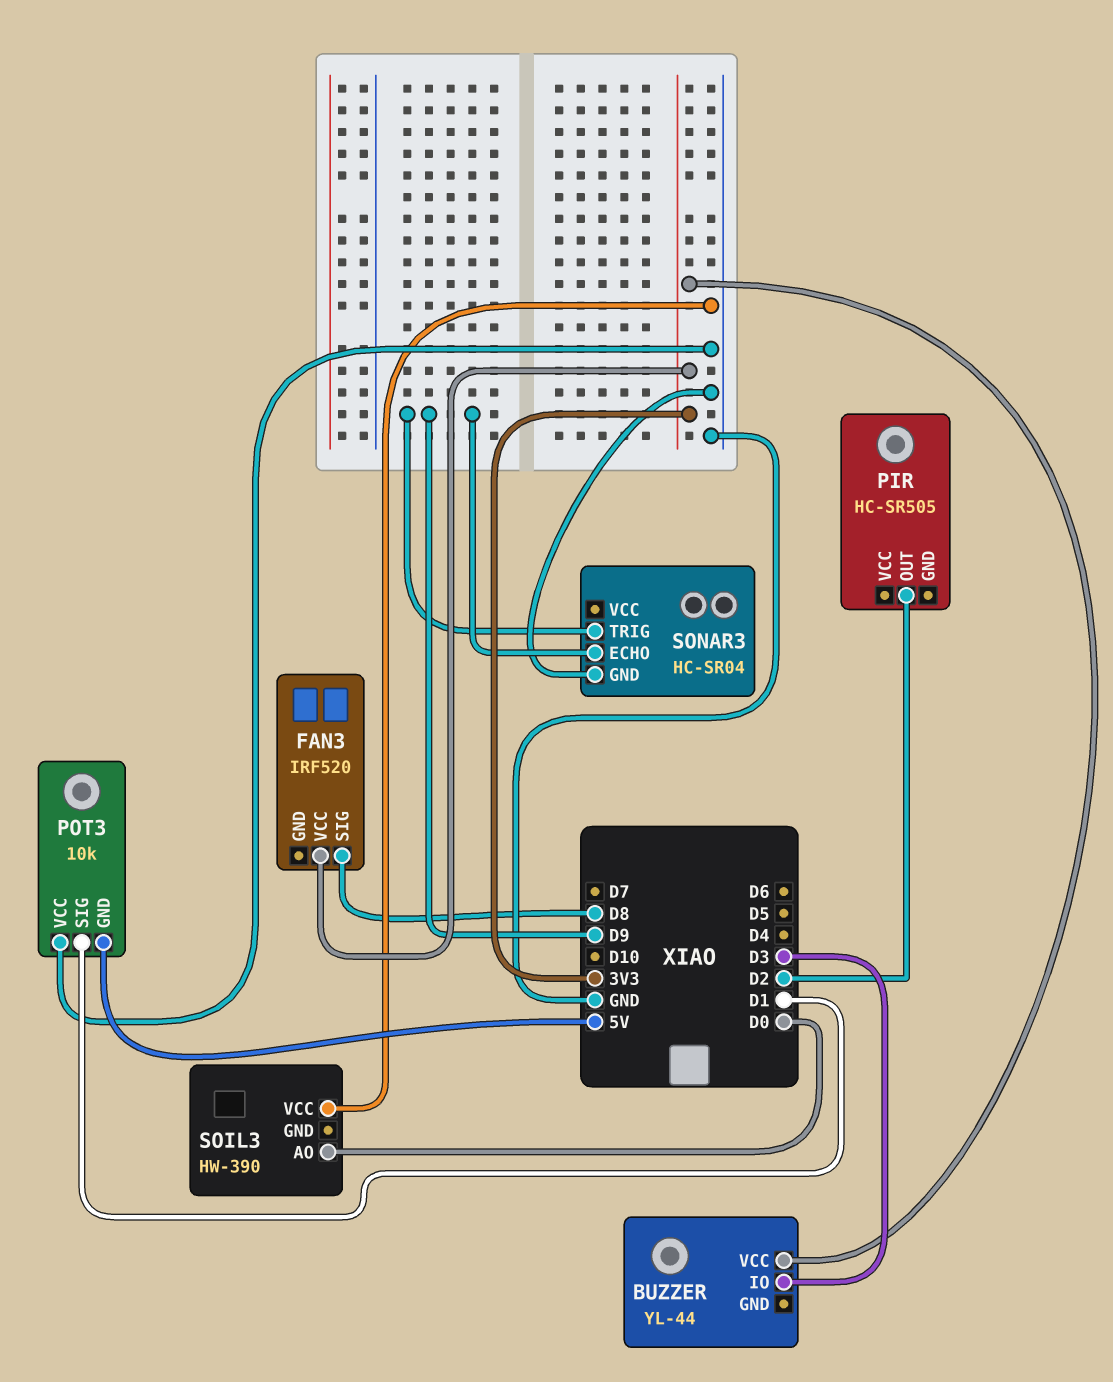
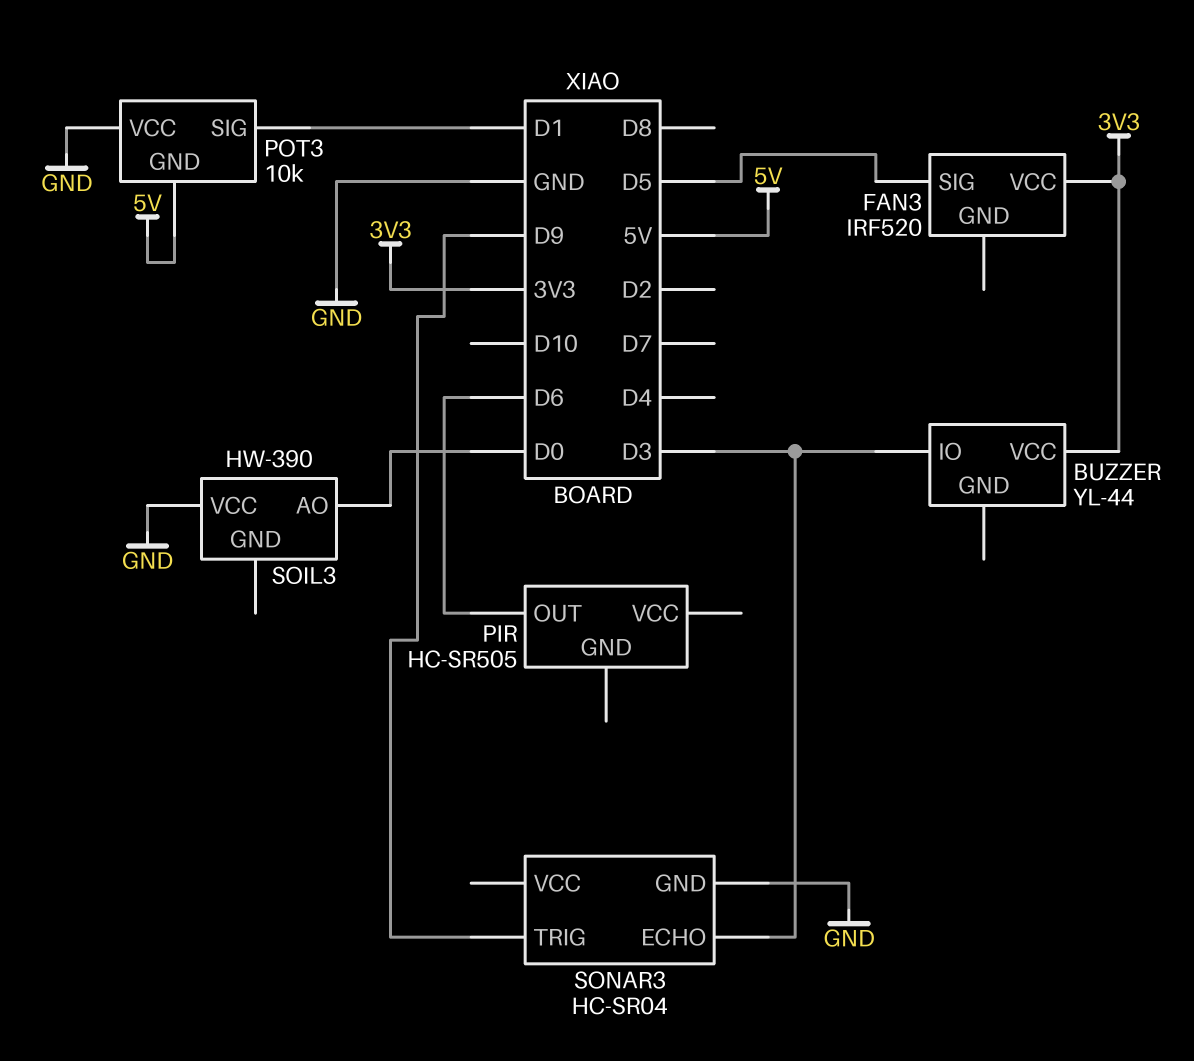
FAN3 pin SIG: D8 -> D5
PIR pin OUT: D2 -> D6
SONAR3 pin ECHO: D9 -> D3

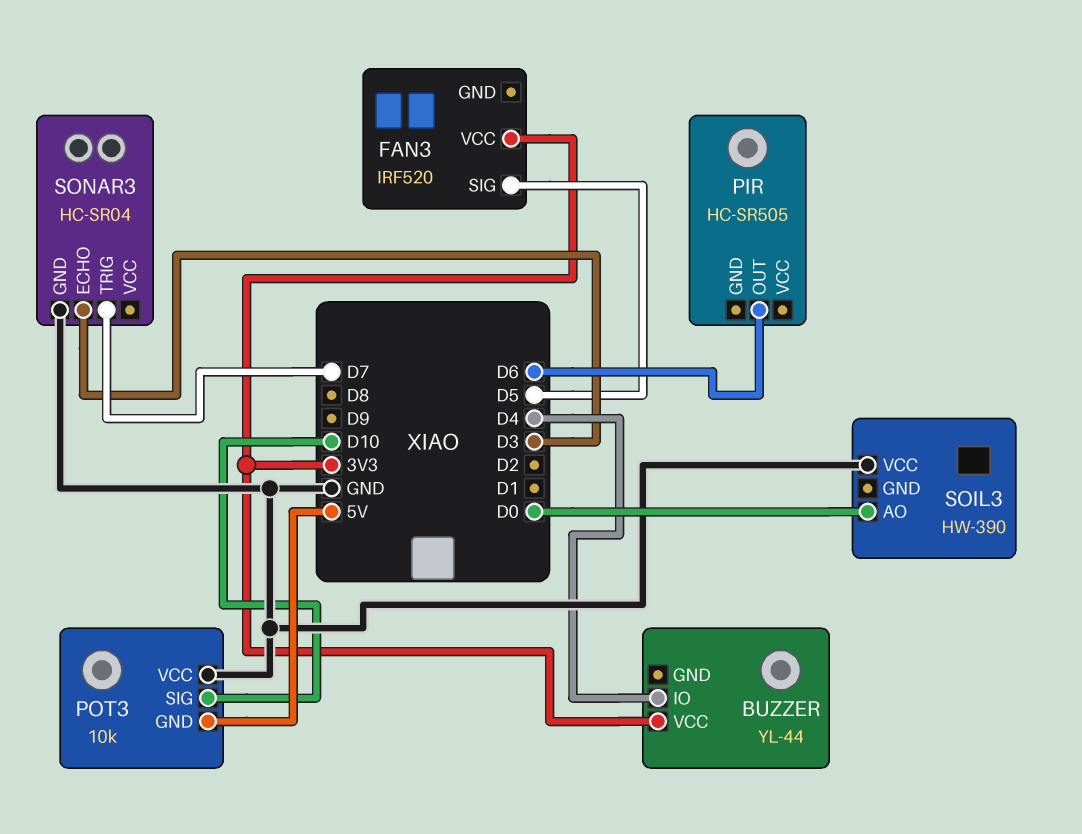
BUZZER pin IO: D3 -> D4
POT3 pin SIG: D1 -> D10
SONAR3 pin TRIG: D9 -> D7

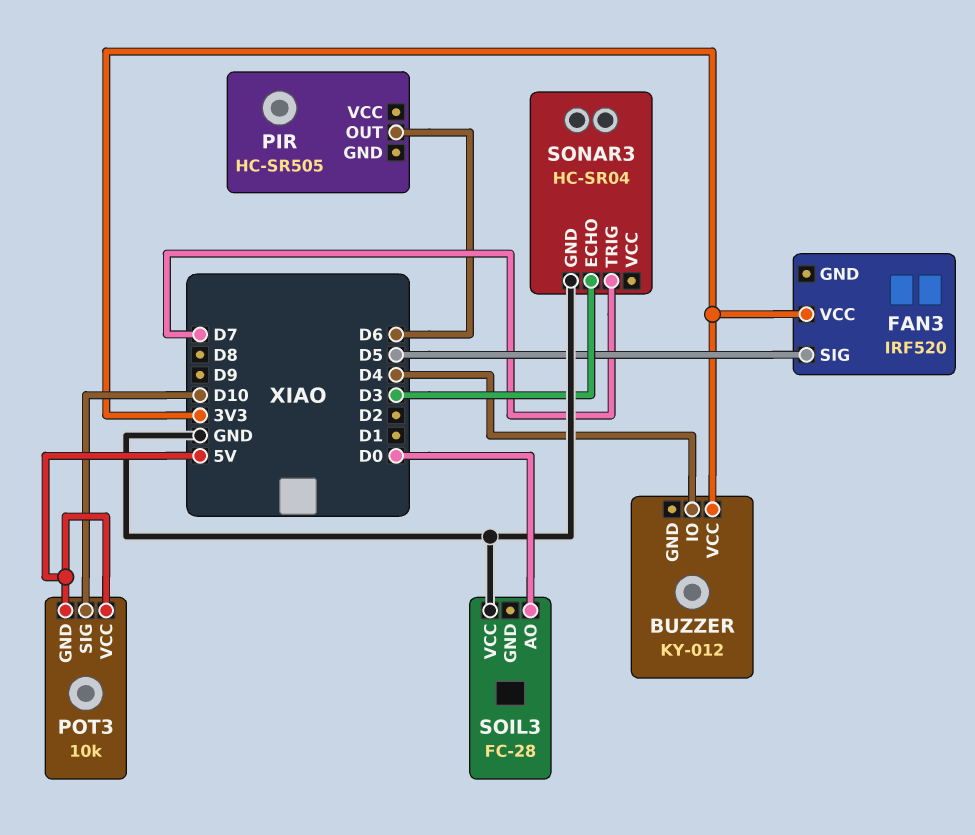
BUZZER: YL-44 -> KY-012
POT3 pin VCC: GND -> 5V
SOIL3: HW-390 -> FC-28

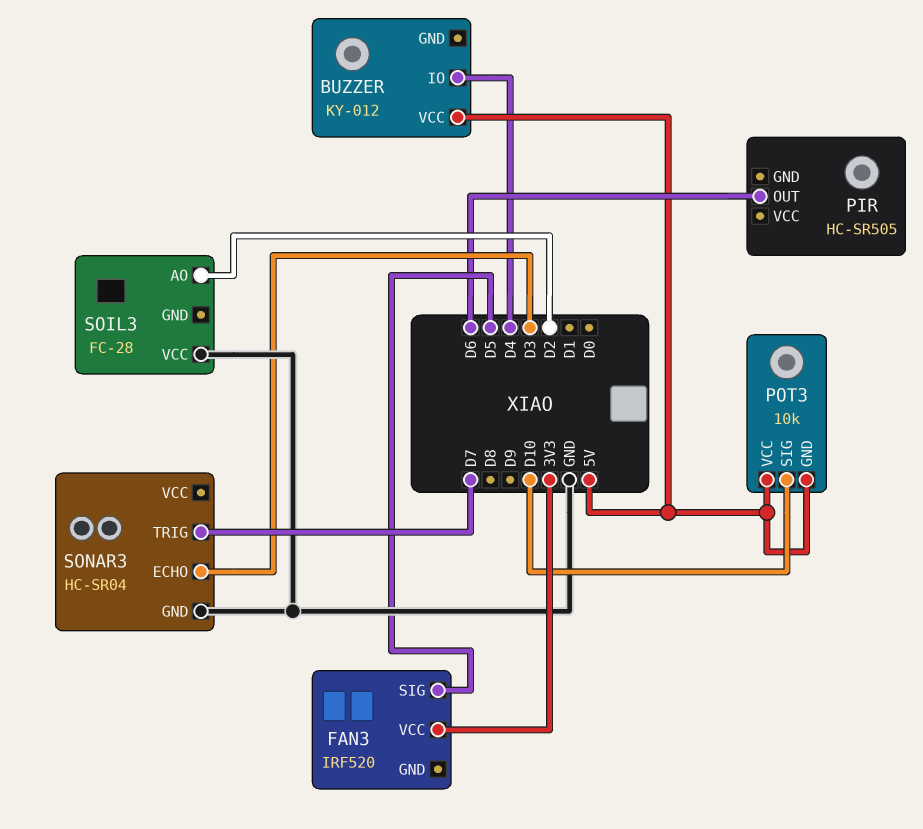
BUZZER pin VCC: 3V3 -> 5V
SOIL3 pin AO: D0 -> D2

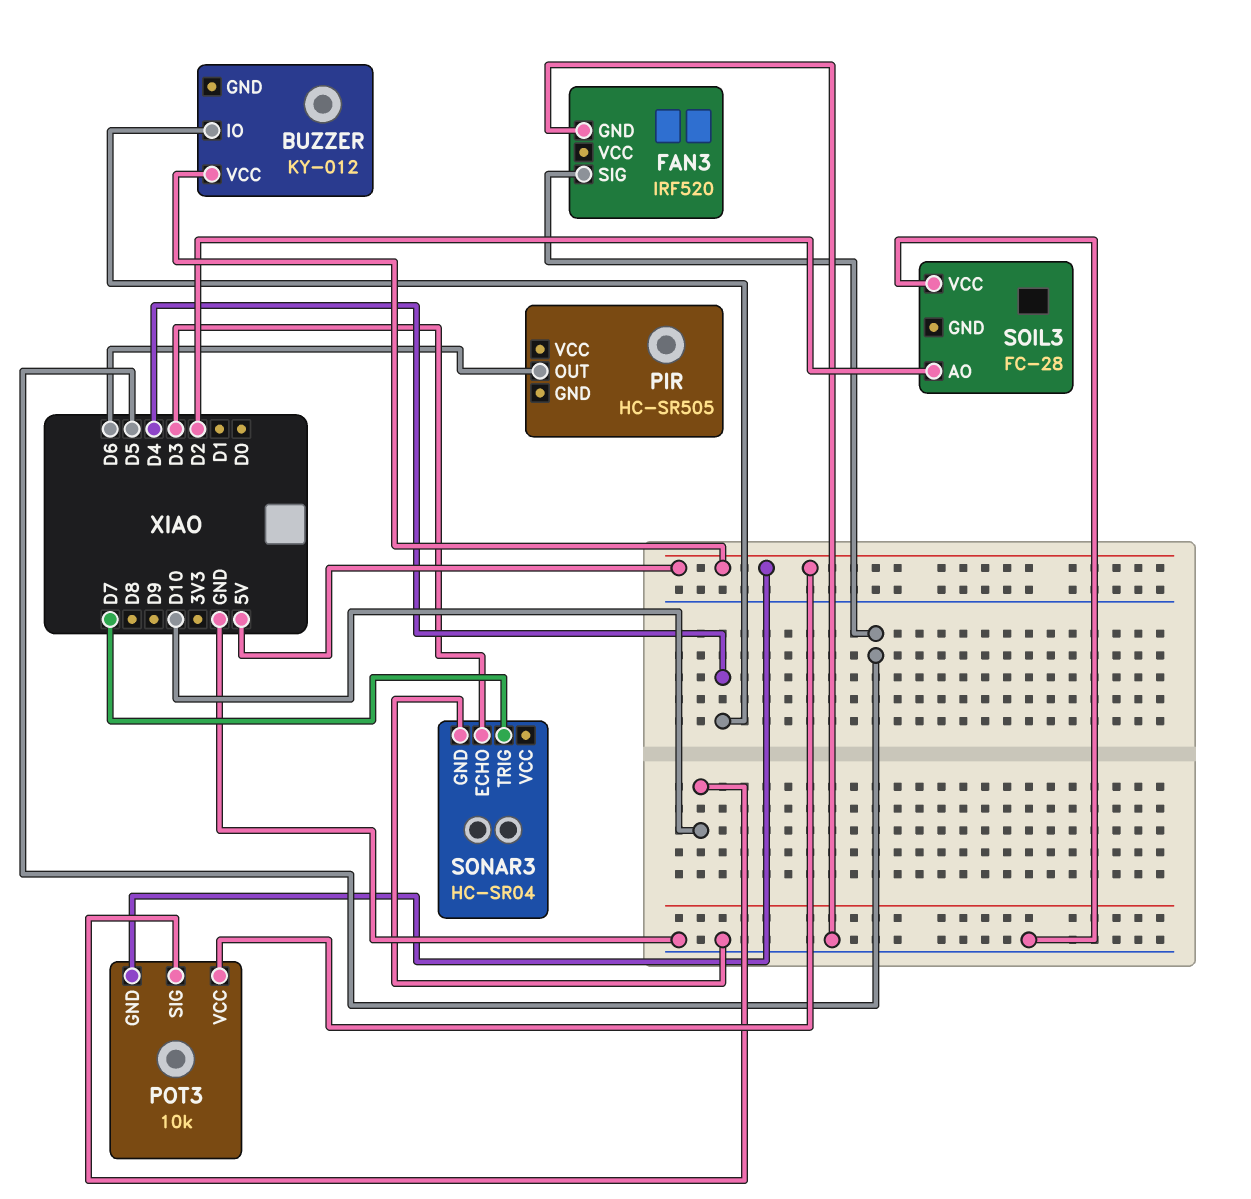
FAN3 pin GND: none -> GND
FAN3 pin VCC: 3V3 -> none

